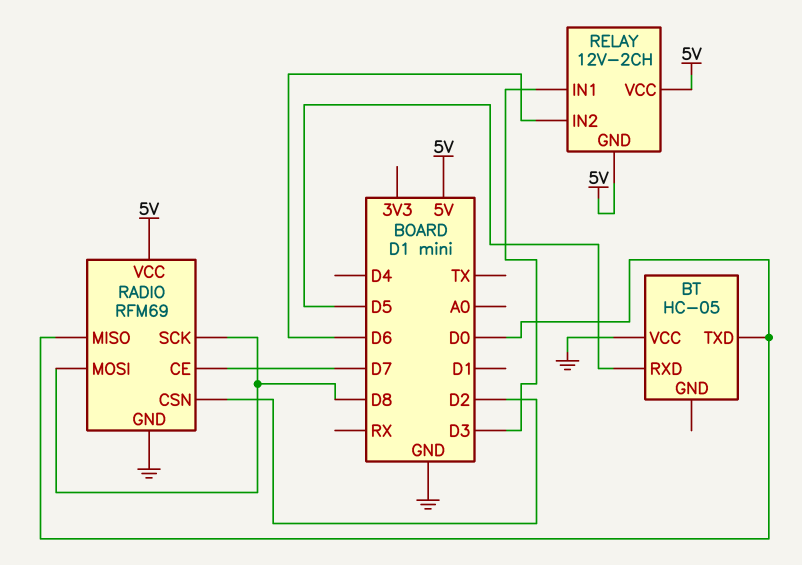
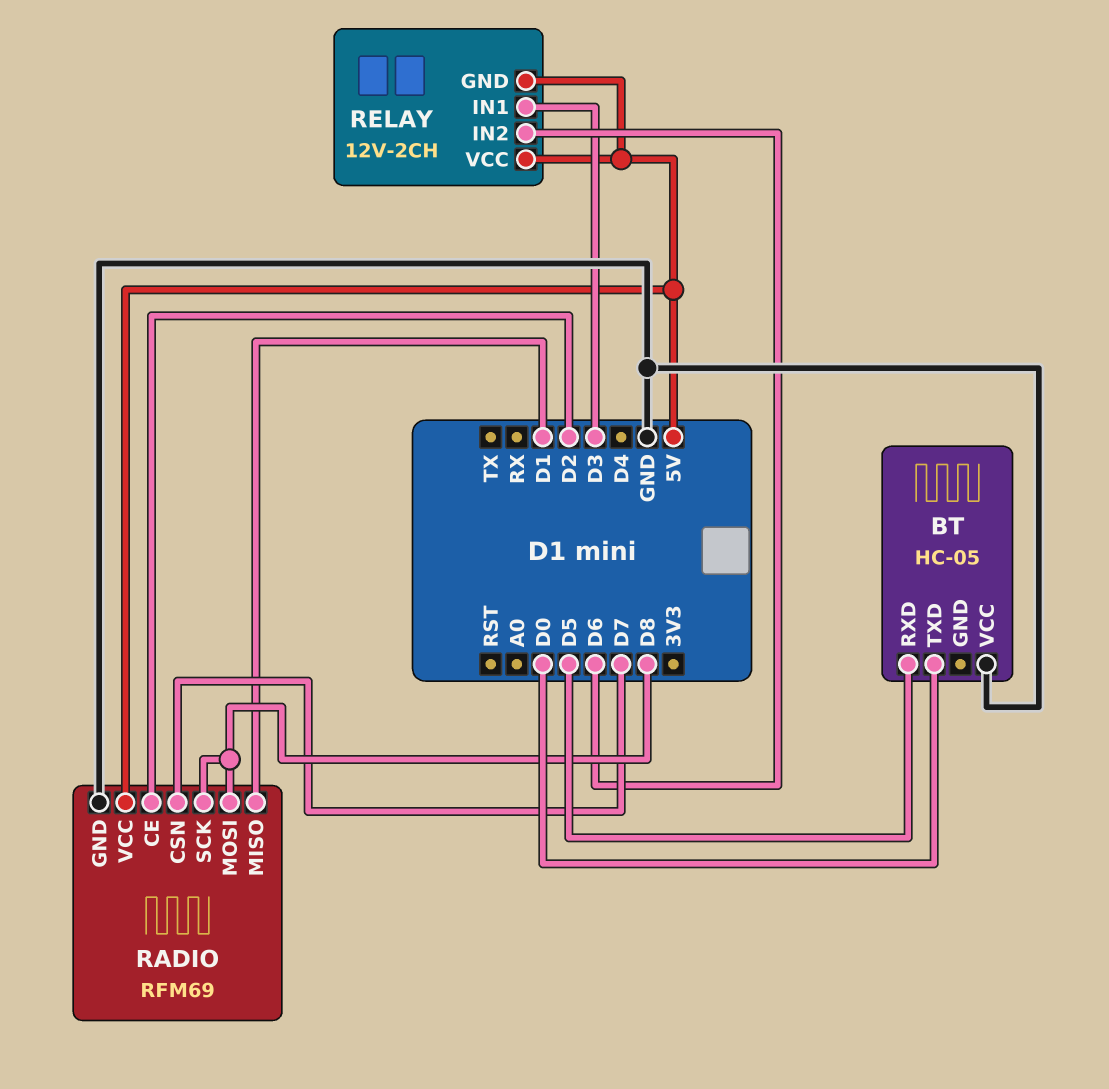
RADIO pin CE: D7 -> D2
RADIO pin CSN: D2 -> D7
RADIO pin MISO: D0 -> D1

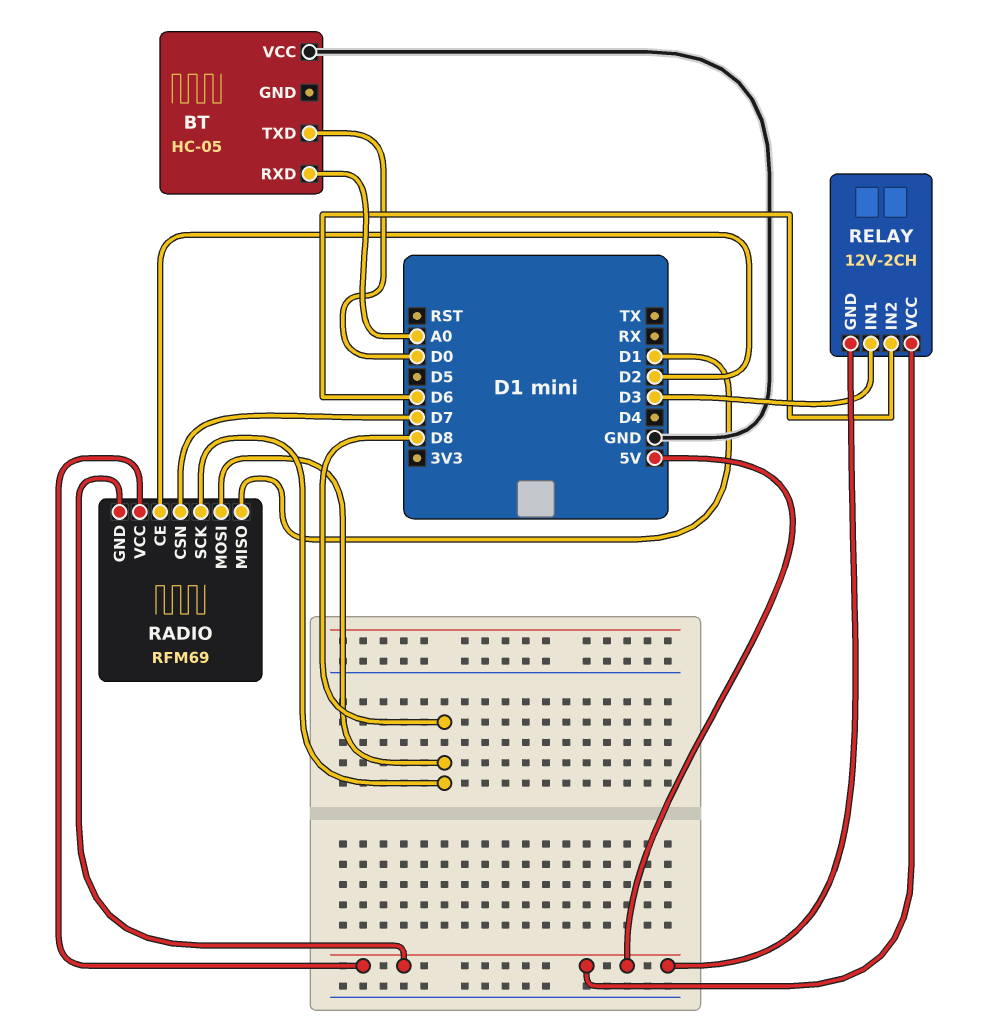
BT pin RXD: D5 -> A0
RADIO pin GND: GND -> 5V

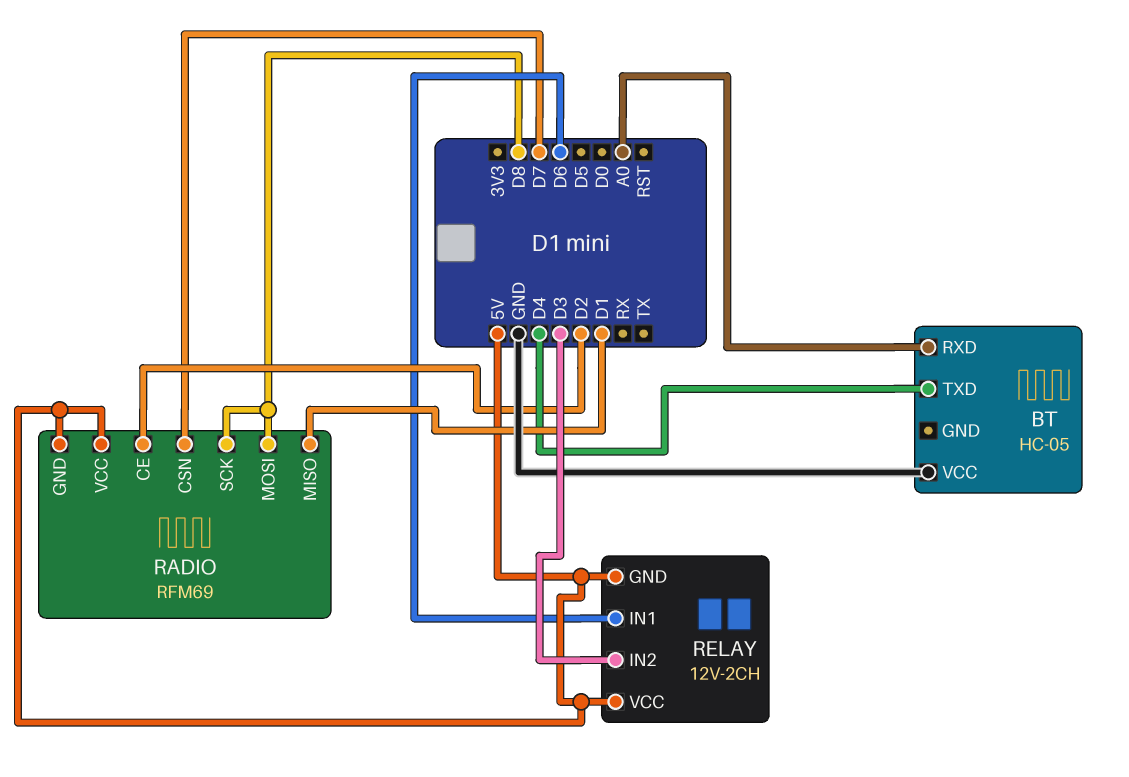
BT pin TXD: D0 -> D4
RELAY pin IN1: D3 -> D6
RELAY pin IN2: D6 -> D3

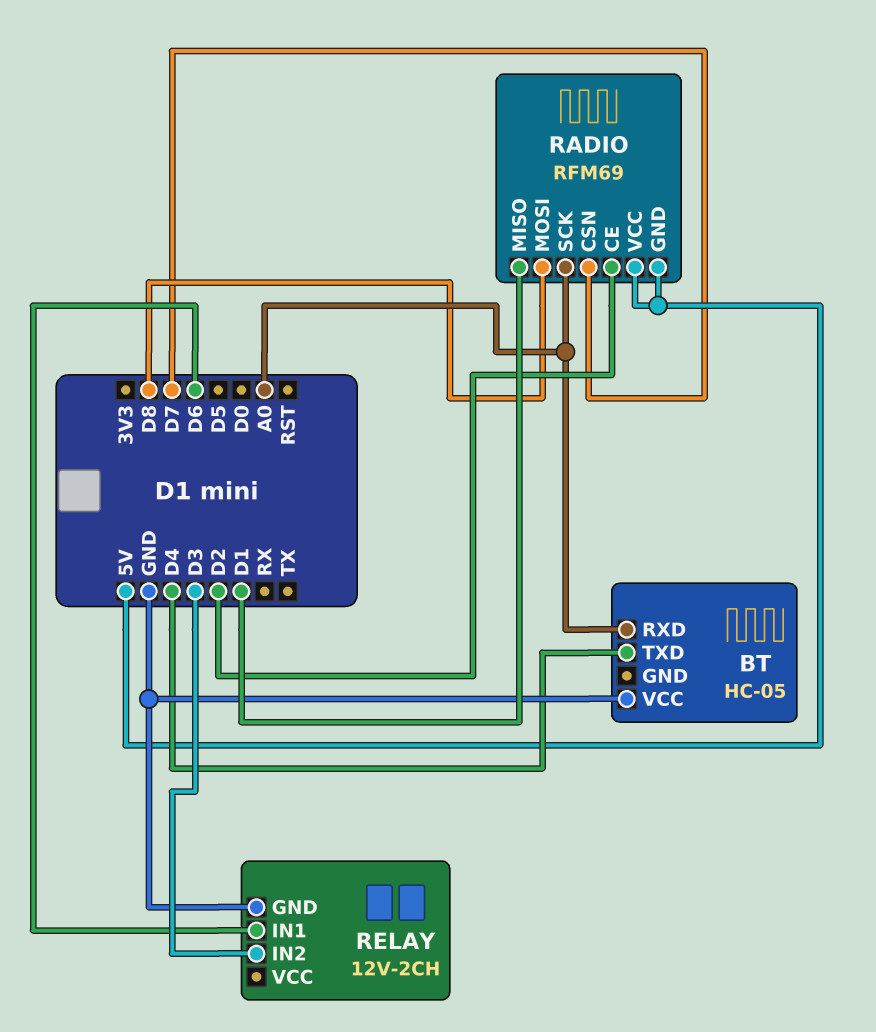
RADIO pin SCK: D8 -> A0
RELAY pin GND: 5V -> GND
RELAY pin VCC: 5V -> none

